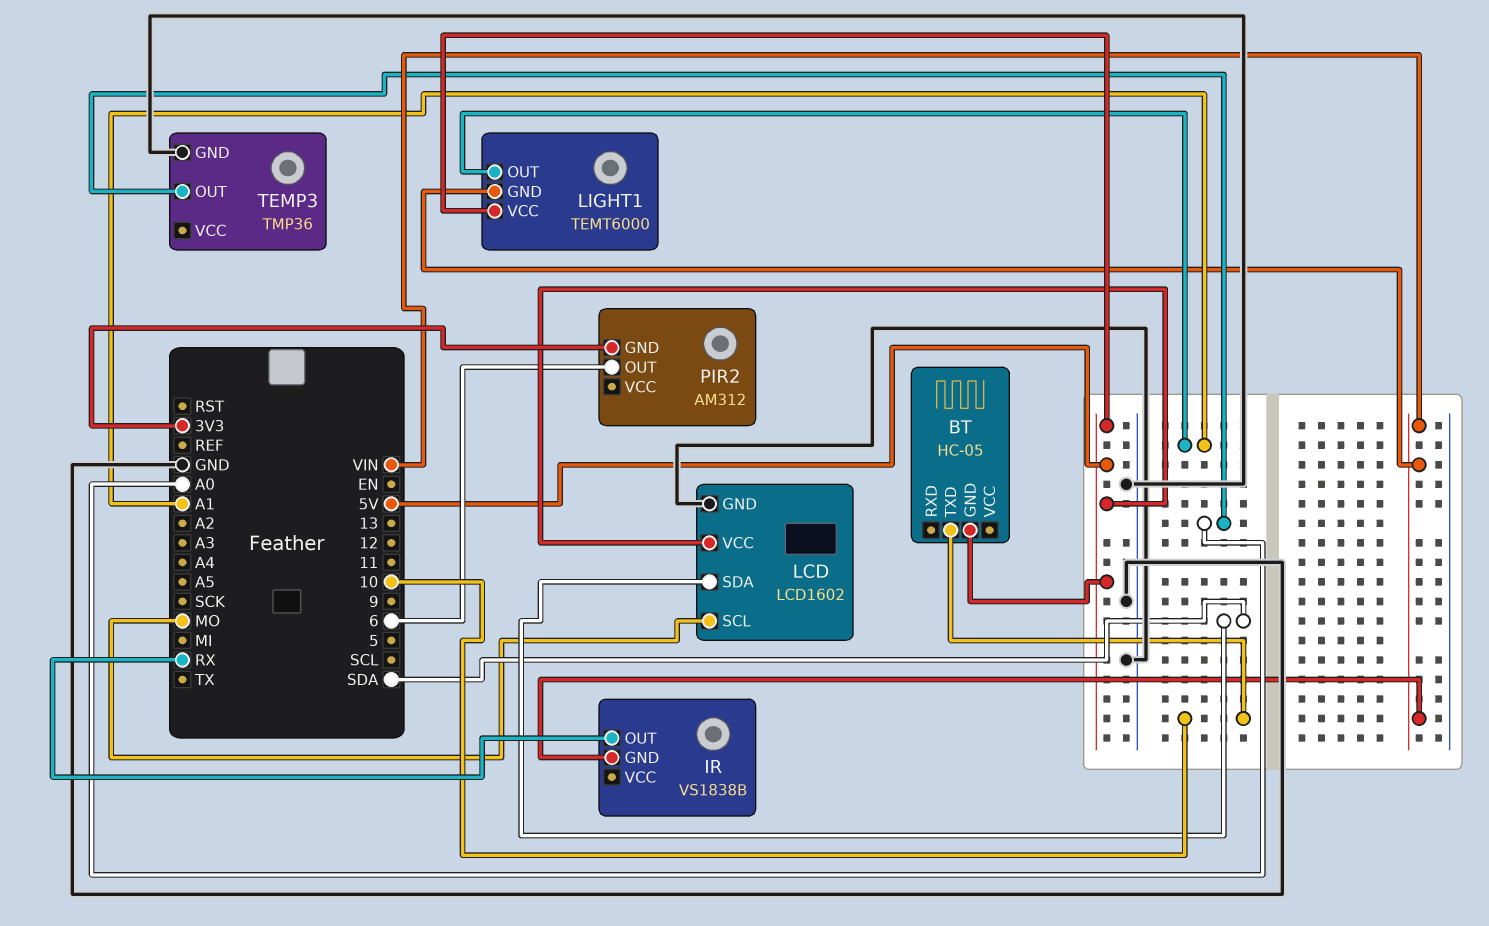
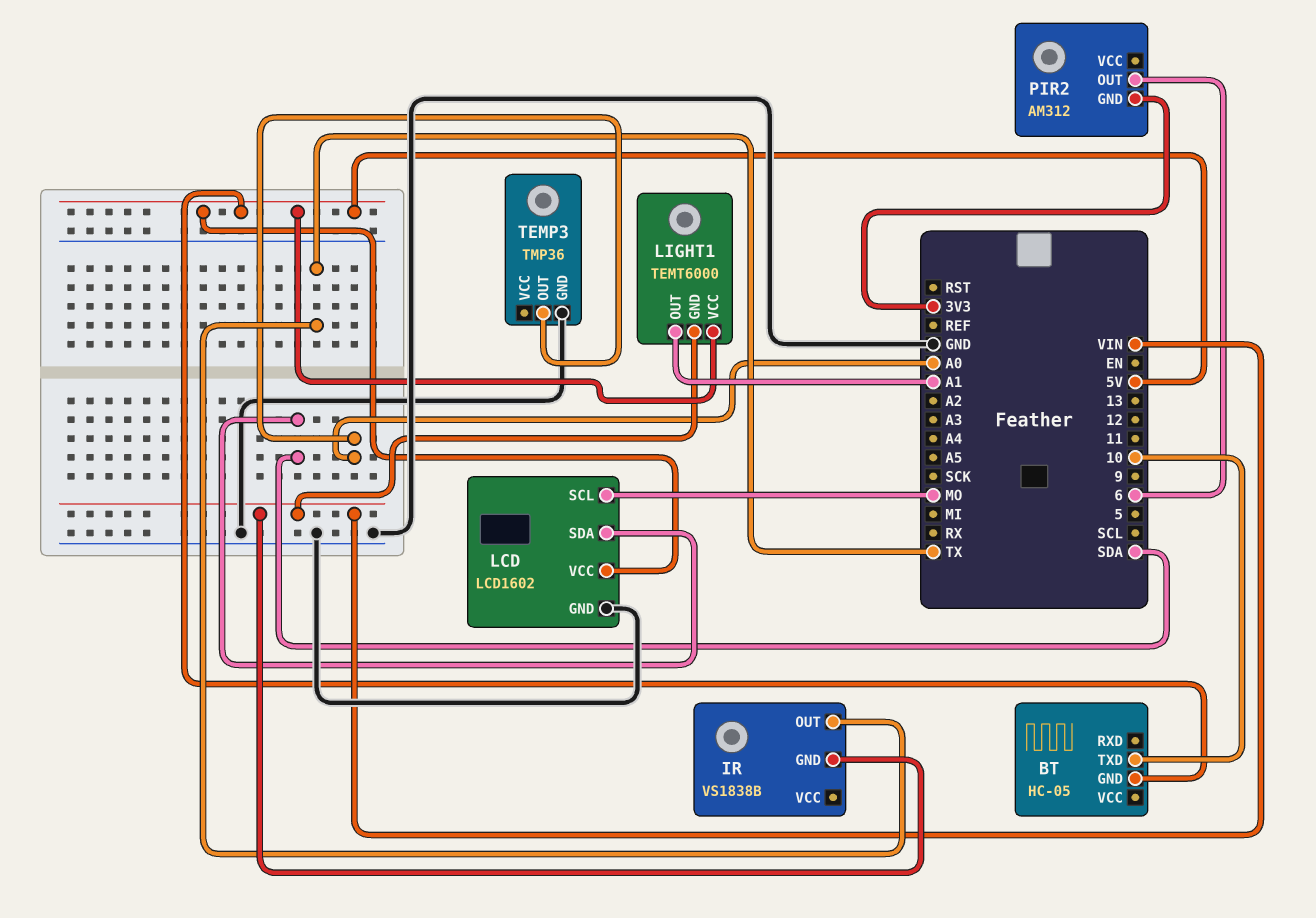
IR pin OUT: RX -> TX

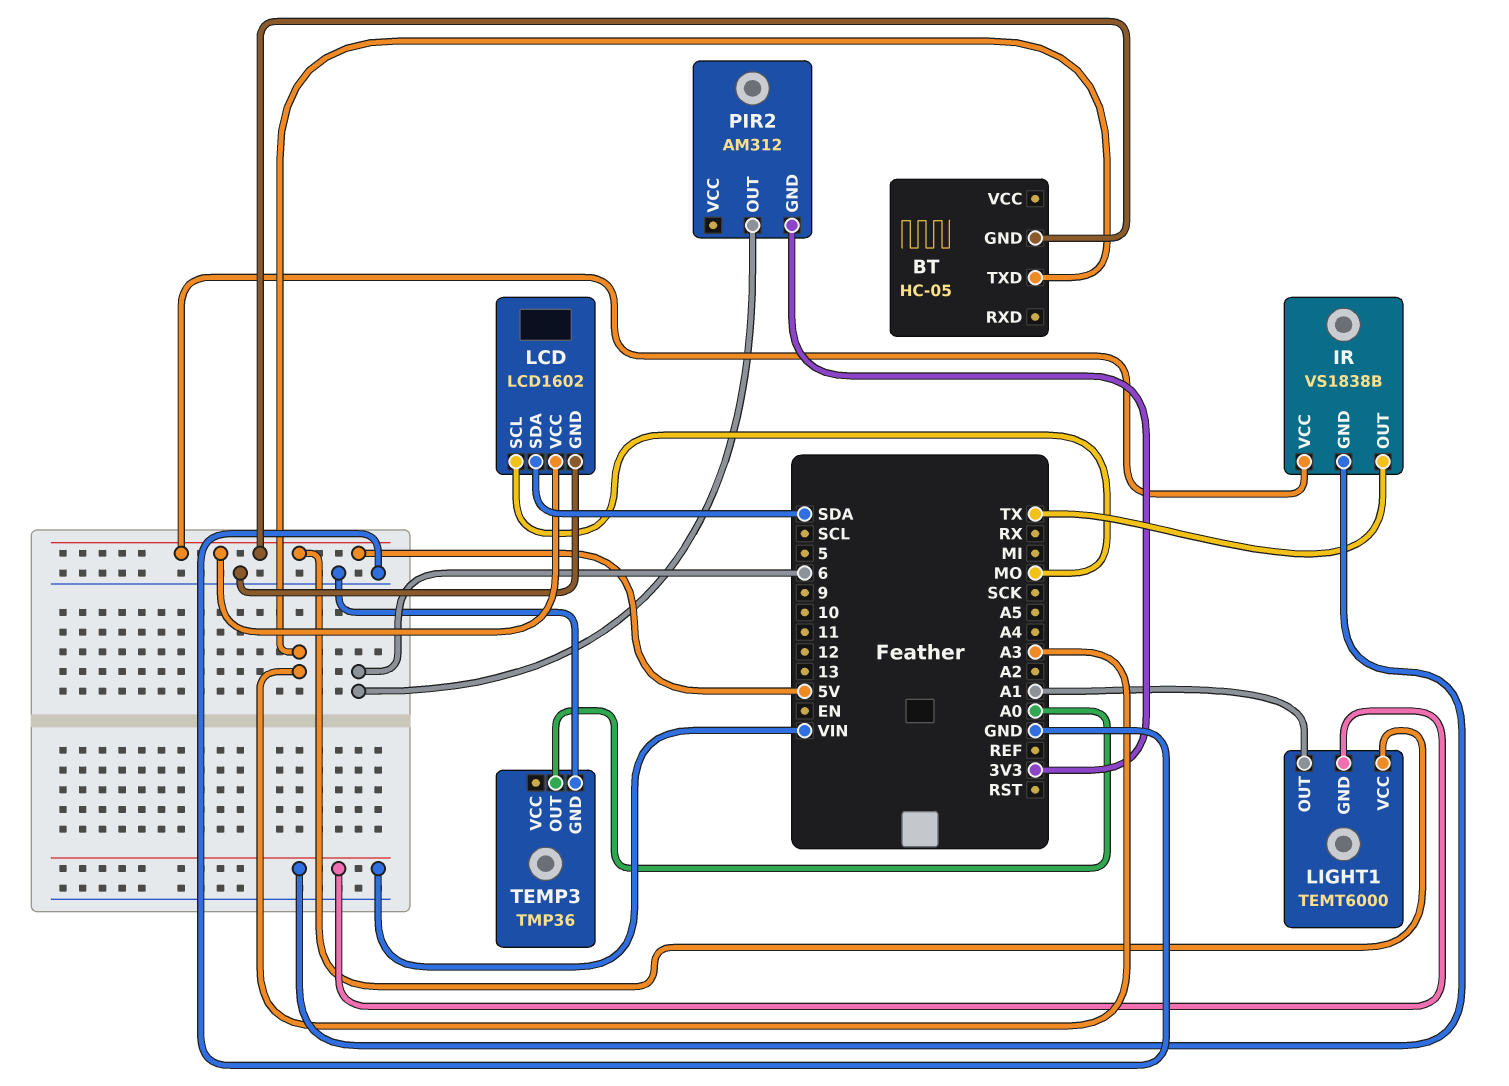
BT pin TXD: 10 -> A3
IR pin VCC: none -> 5V

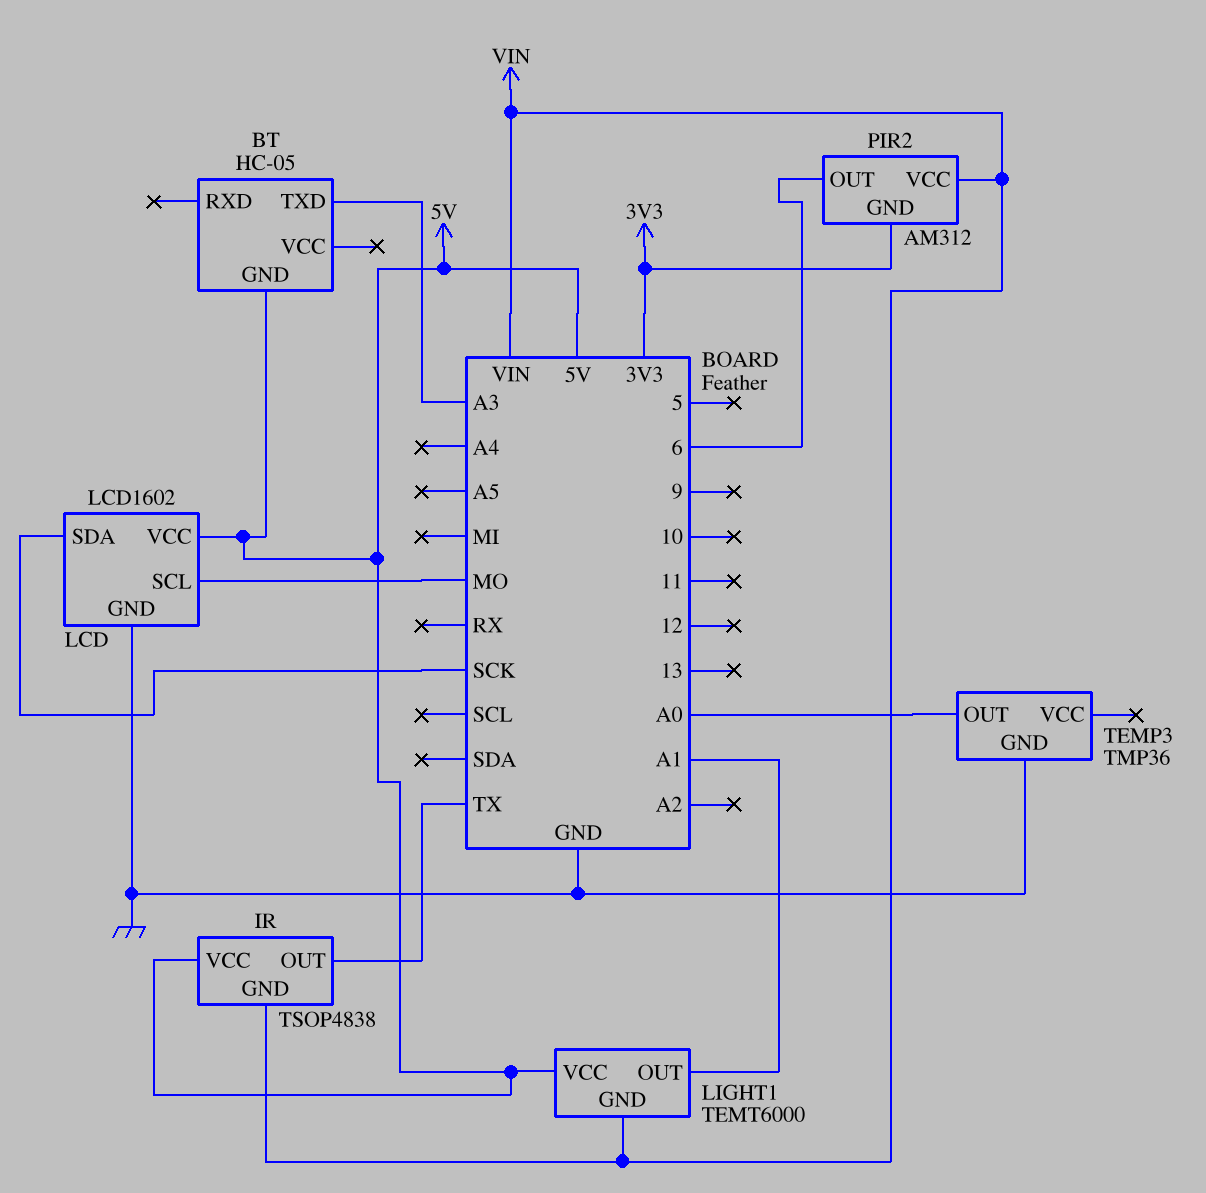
IR: VS1838B -> TSOP4838
LCD pin SDA: SDA -> SCK
PIR2 pin VCC: none -> VIN

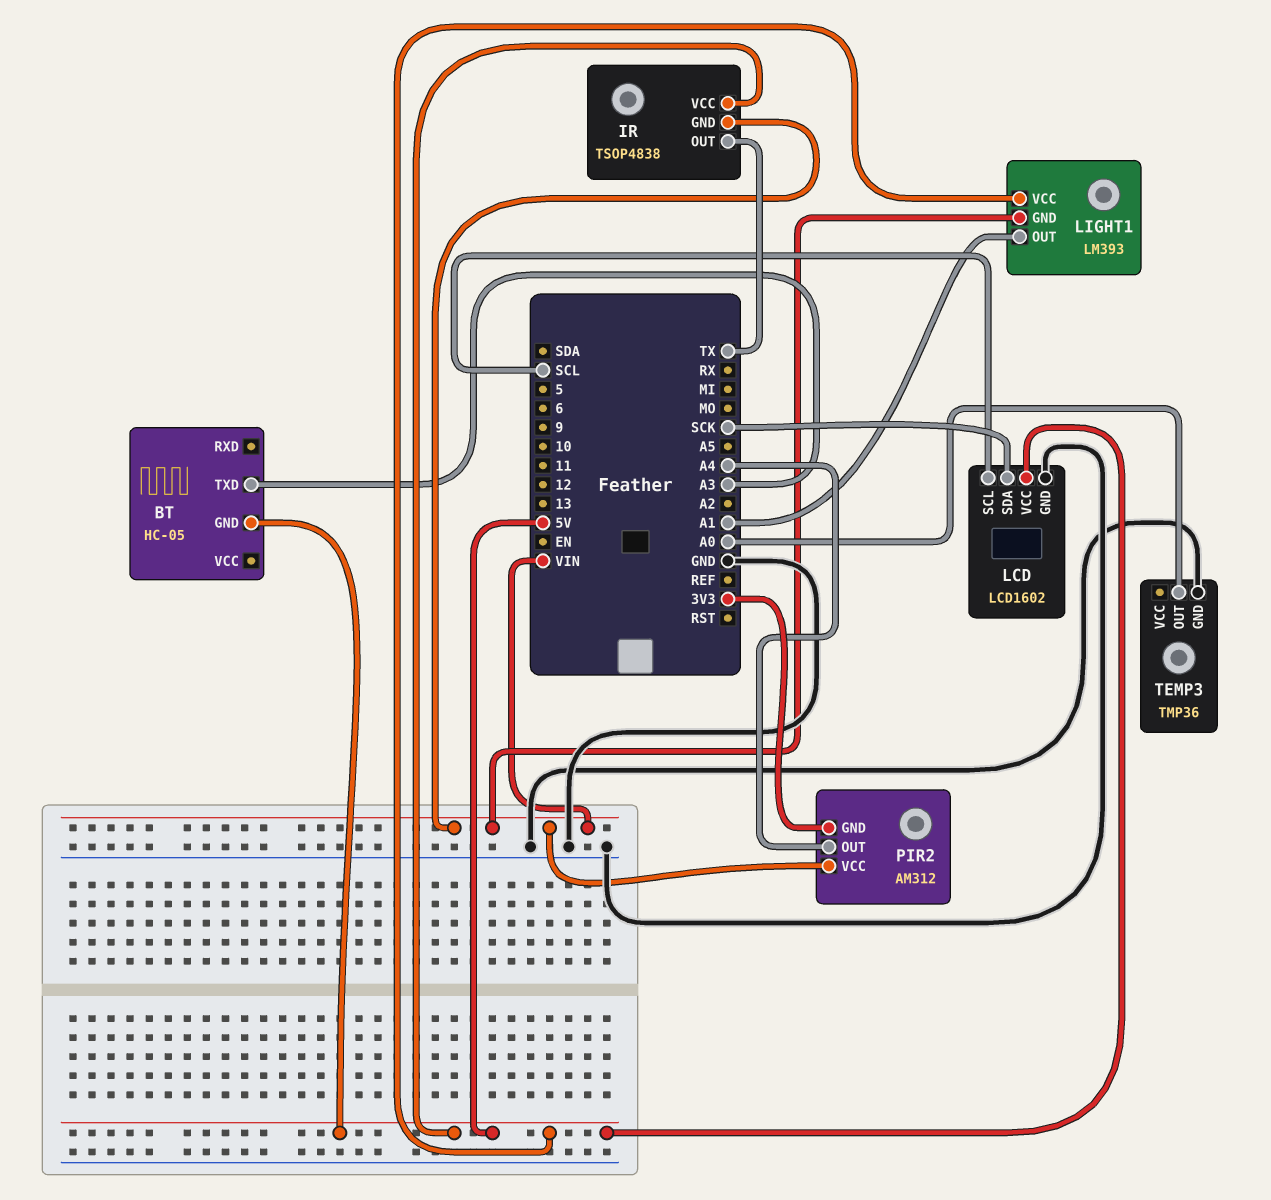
LCD pin SCL: MO -> SCL
LIGHT1: TEMT6000 -> LM393
PIR2 pin OUT: 6 -> A4

